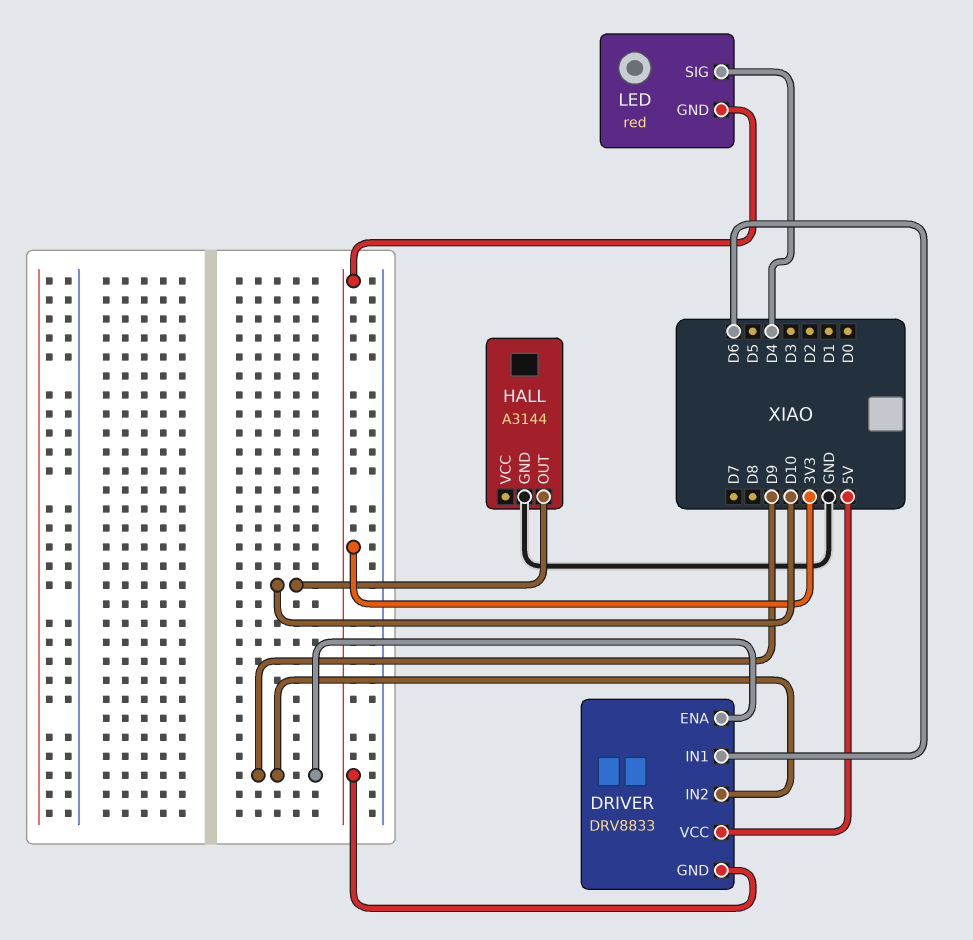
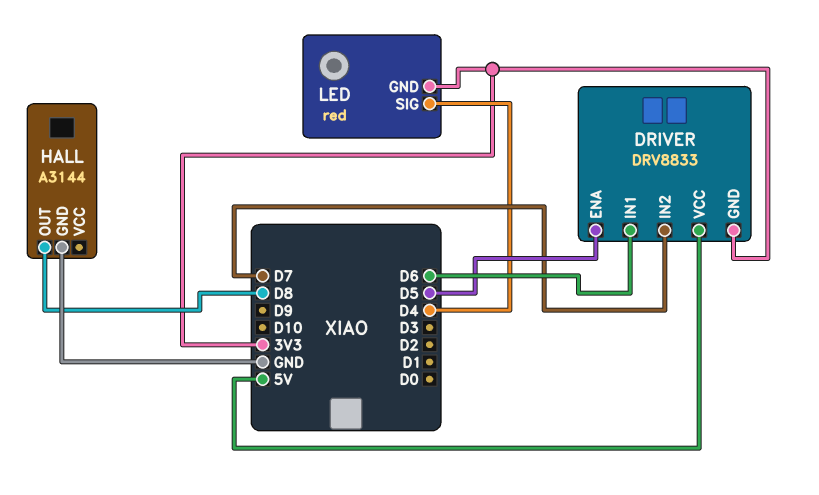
DRIVER pin ENA: D9 -> D5
DRIVER pin IN2: D9 -> D7
HALL pin OUT: D10 -> D8

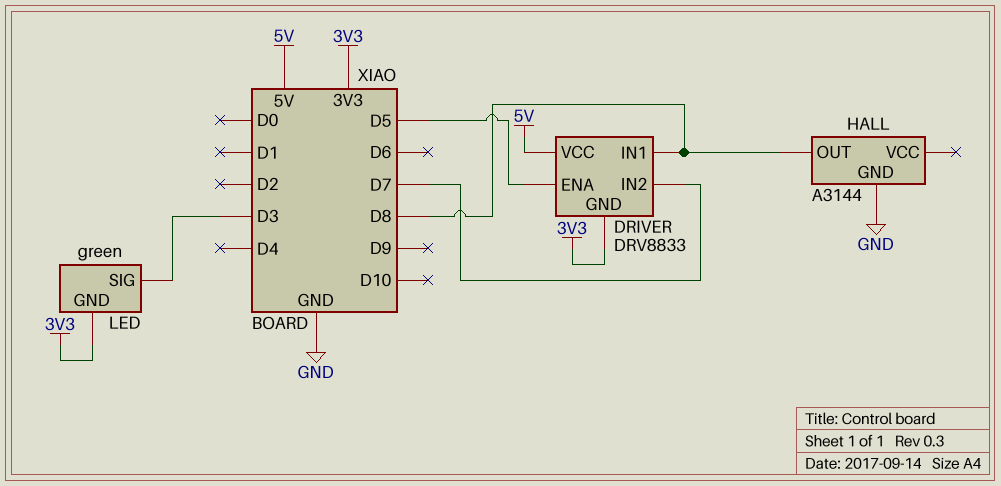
DRIVER pin IN1: D6 -> D8
LED: red -> green
LED pin SIG: D4 -> D3

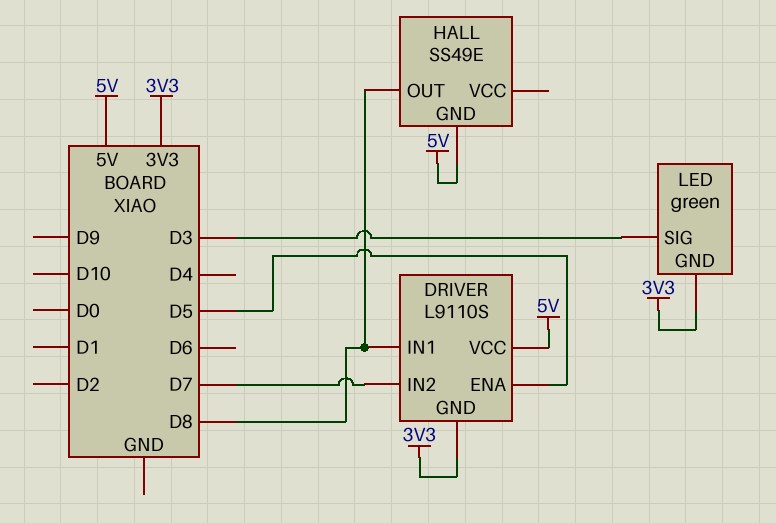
DRIVER: DRV8833 -> L9110S
HALL: A3144 -> SS49E
HALL pin GND: GND -> 5V

